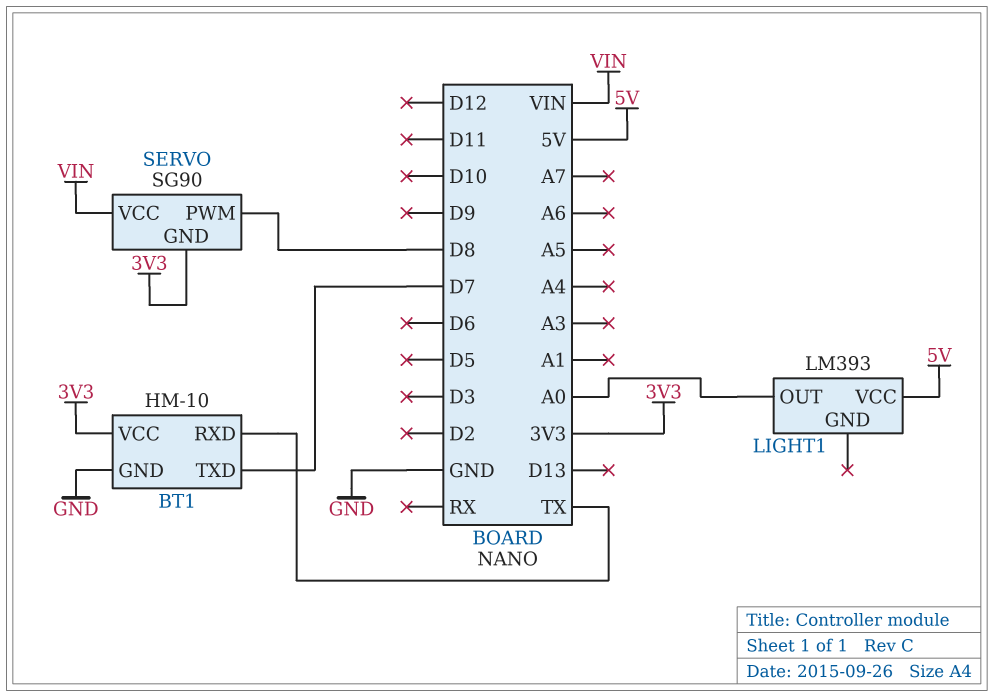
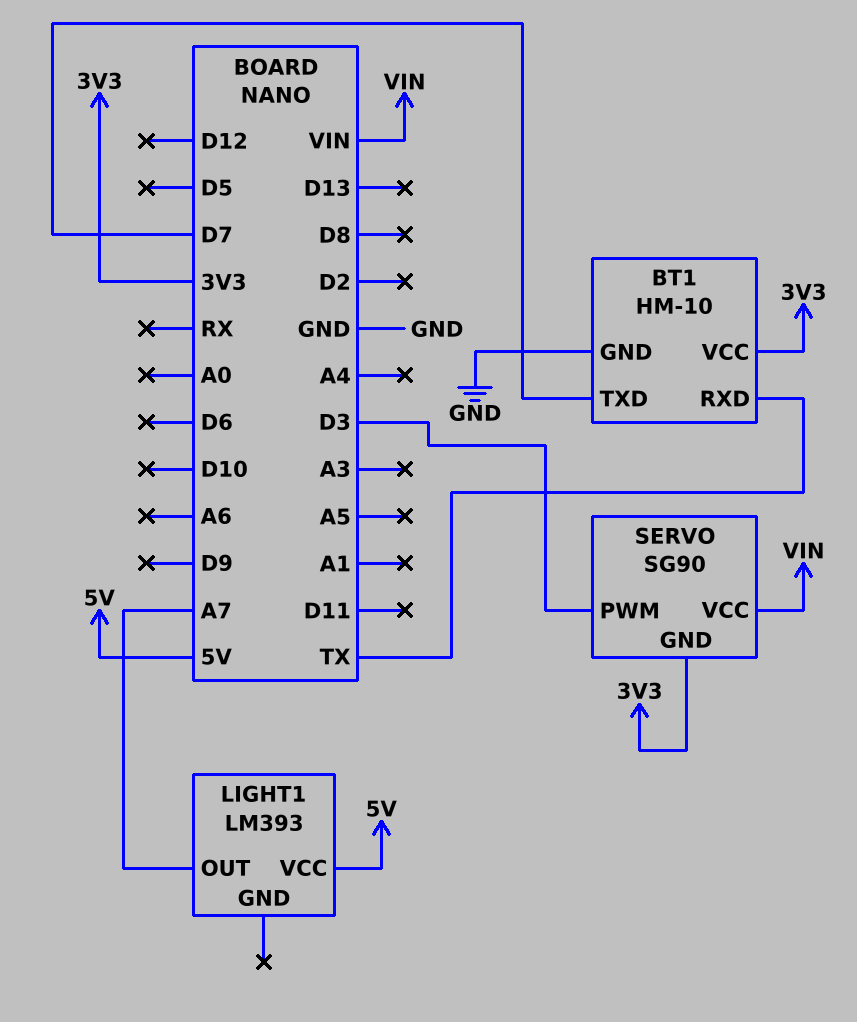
LIGHT1 pin OUT: A0 -> A7
SERVO pin PWM: D8 -> D3

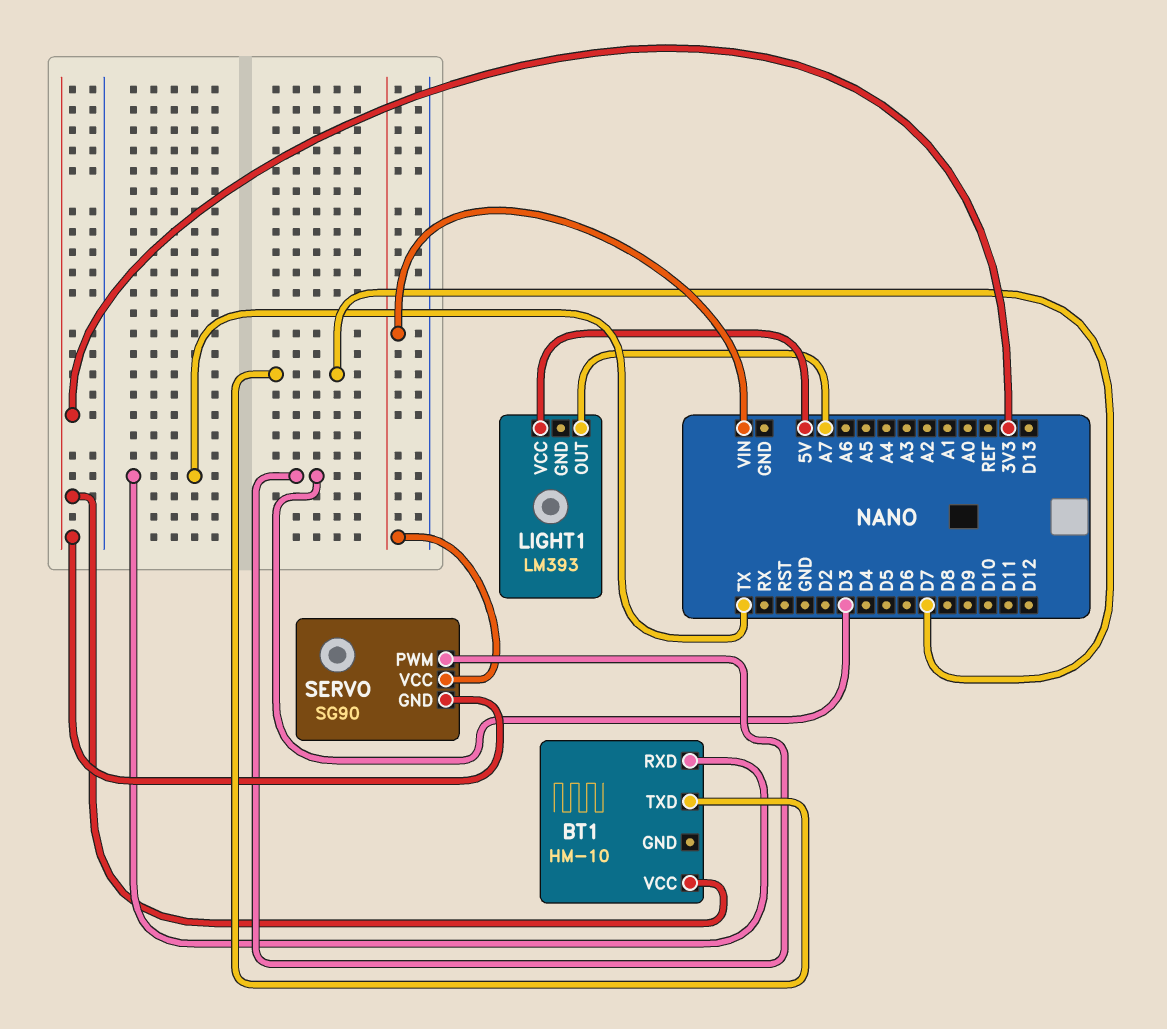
BT1 pin GND: GND -> none

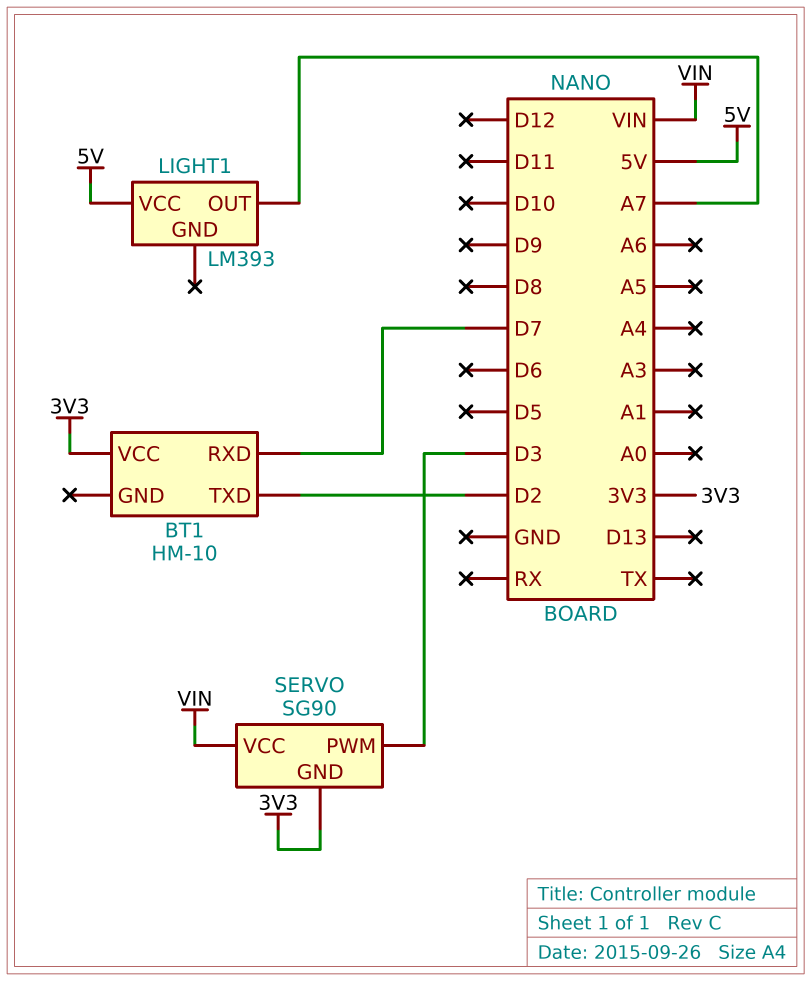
BT1 pin RXD: TX -> D7
BT1 pin TXD: D7 -> D2

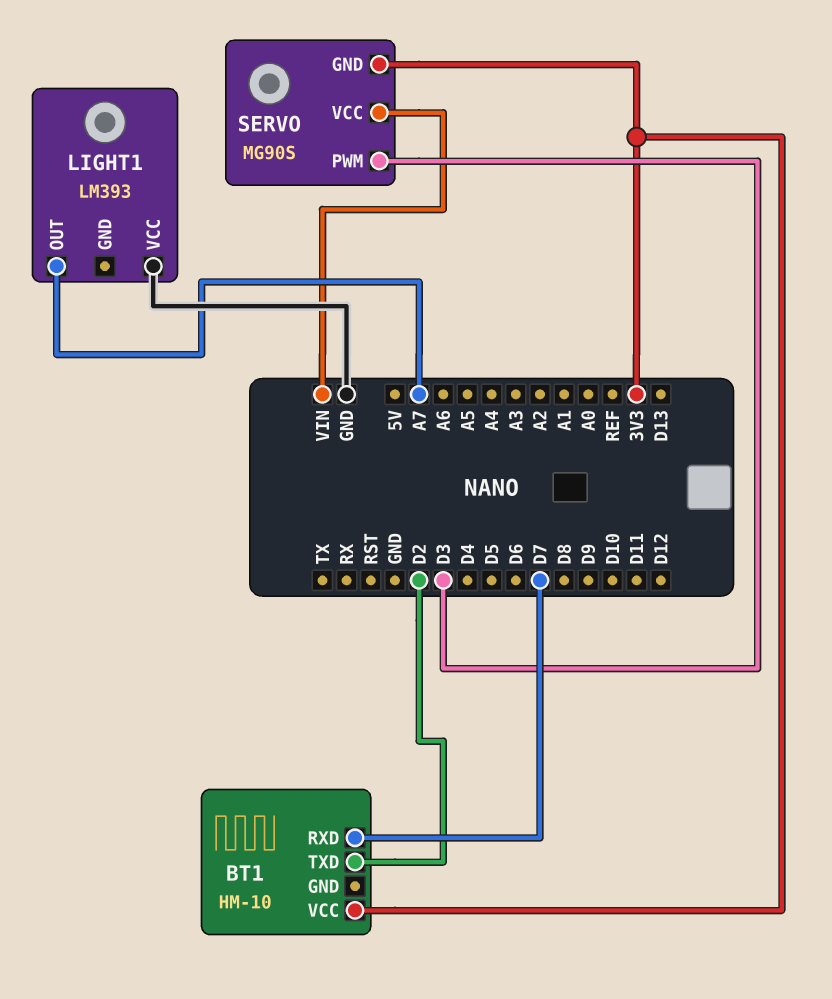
LIGHT1 pin VCC: 5V -> GND
SERVO: SG90 -> MG90S

